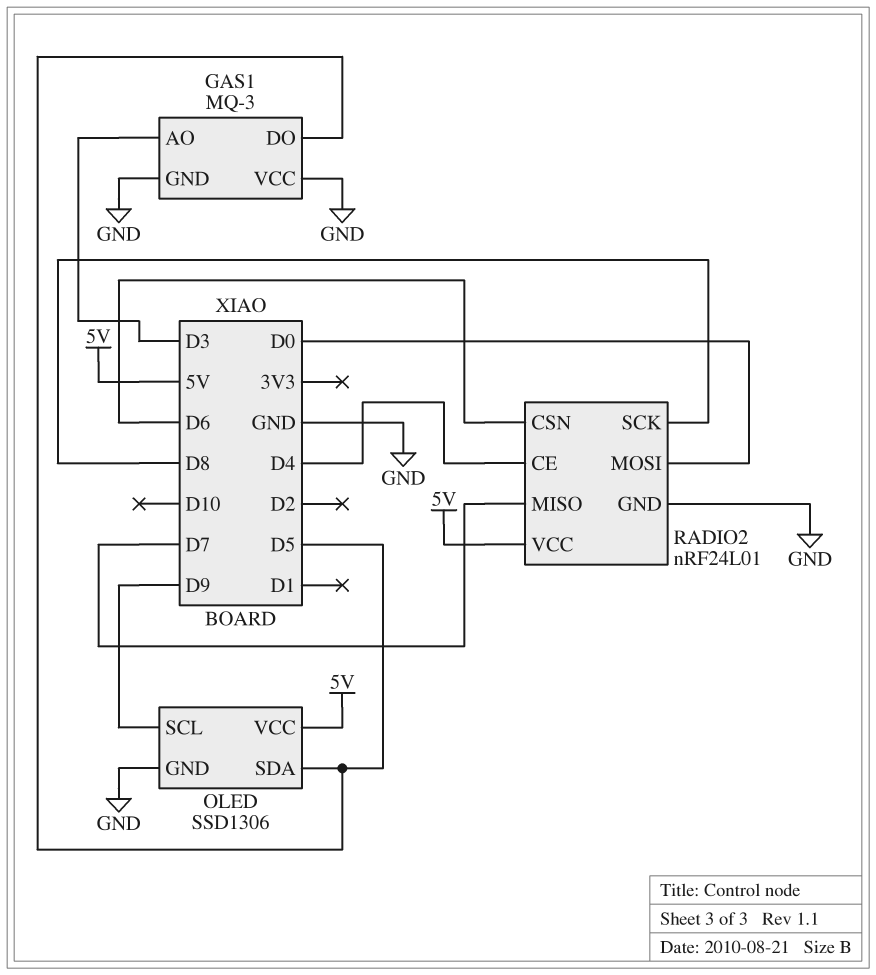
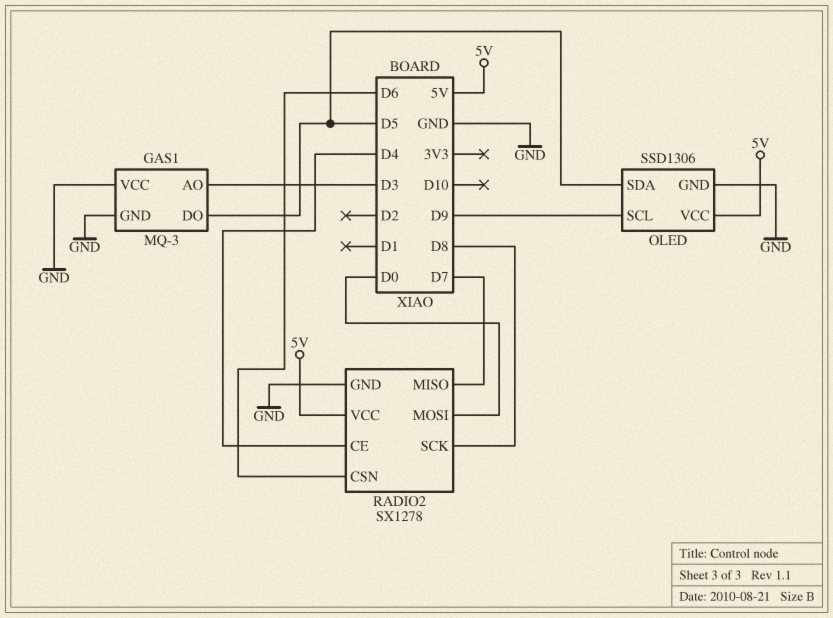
RADIO2: nRF24L01 -> SX1278

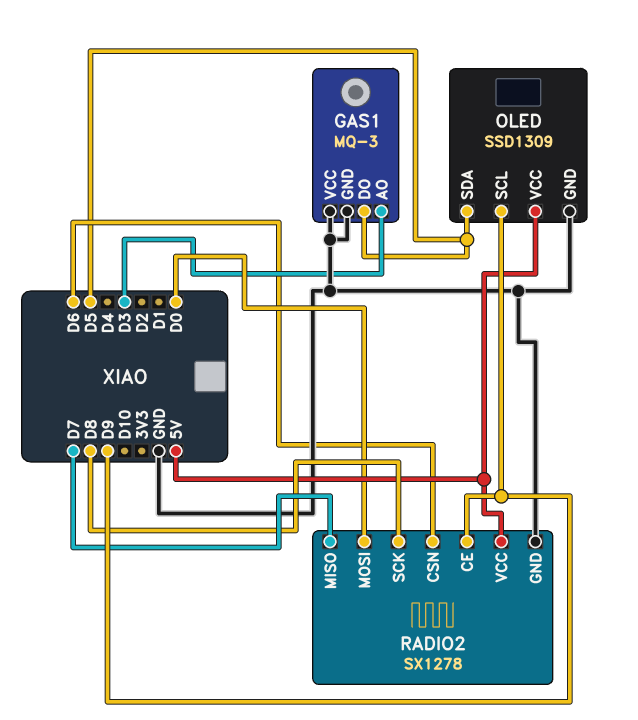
OLED: SSD1306 -> SSD1309
RADIO2 pin CE: D4 -> D9

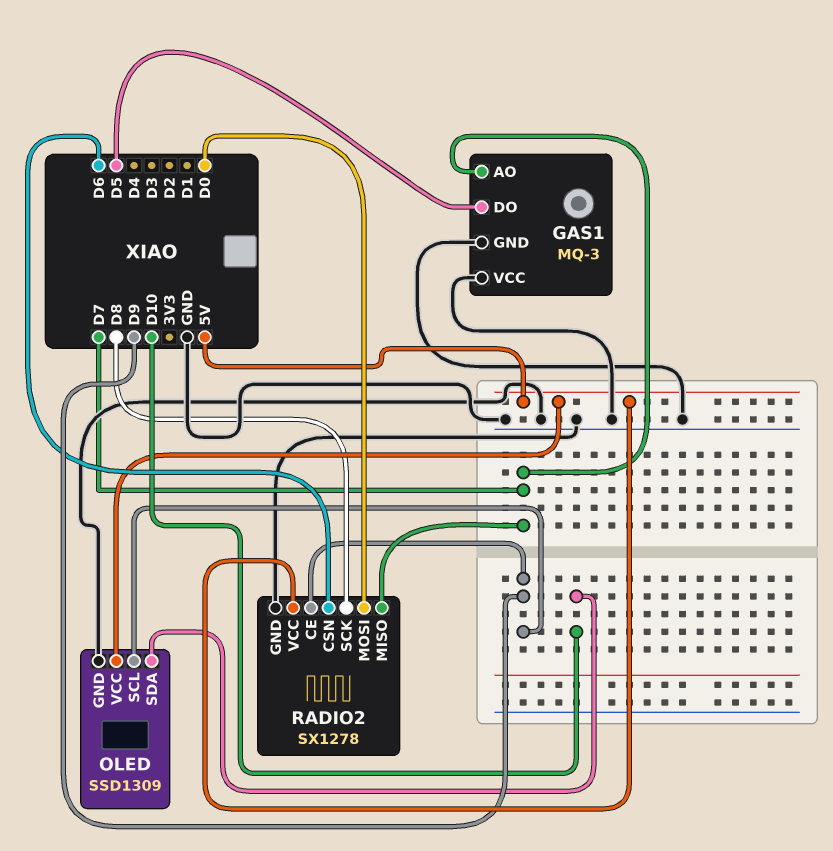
GAS1 pin AO: D3 -> D7
OLED pin SDA: D5 -> D10

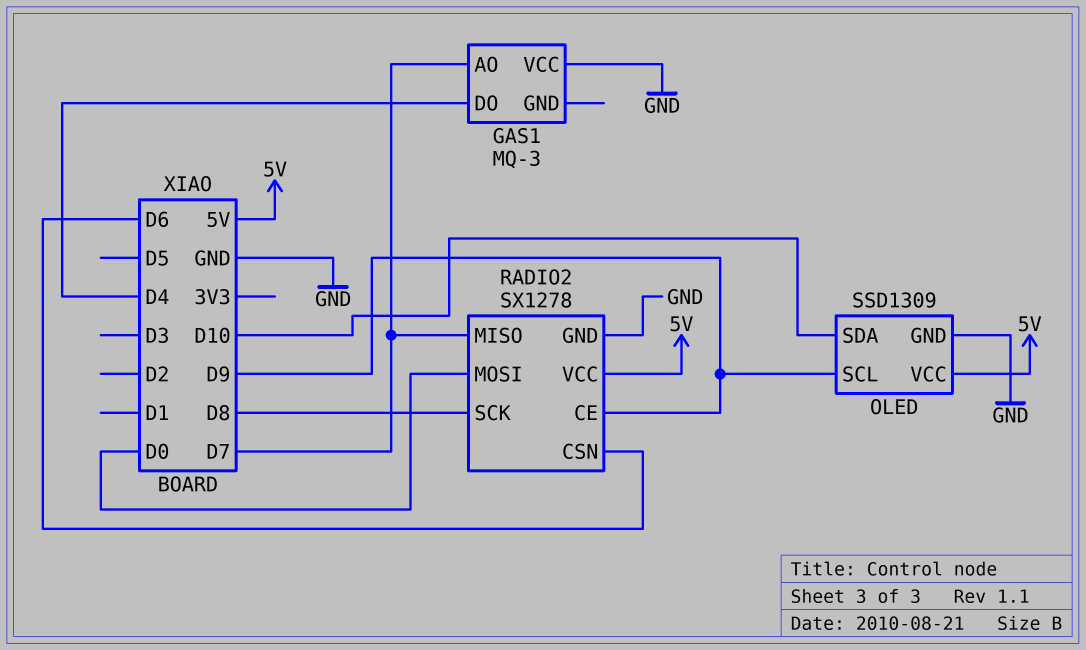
GAS1 pin DO: D5 -> D4
GAS1 pin GND: GND -> none

